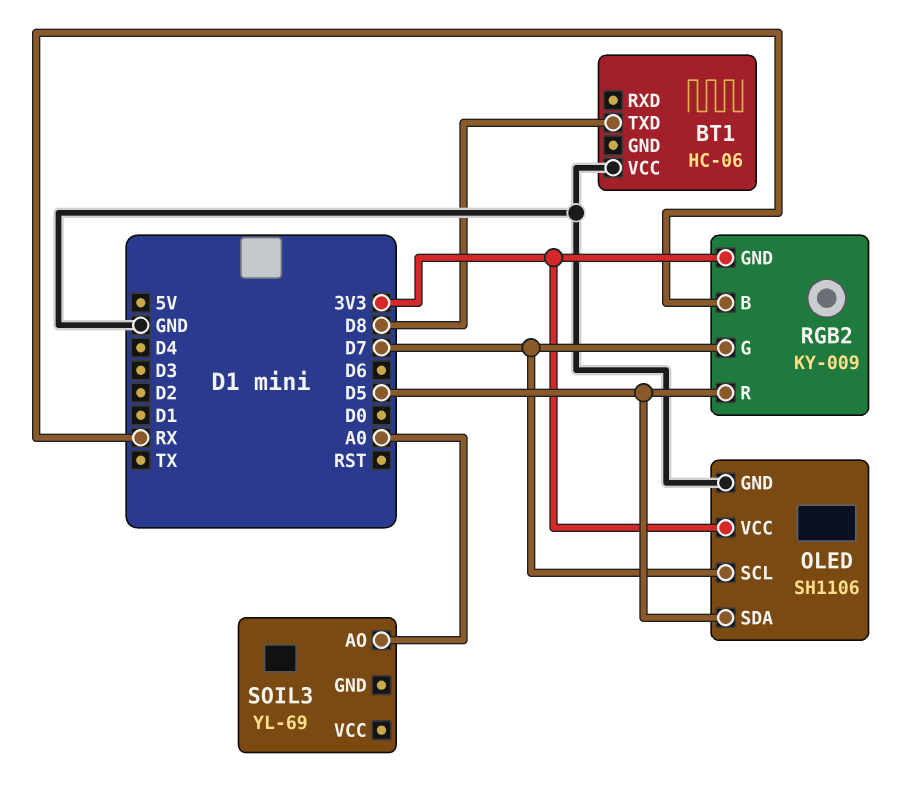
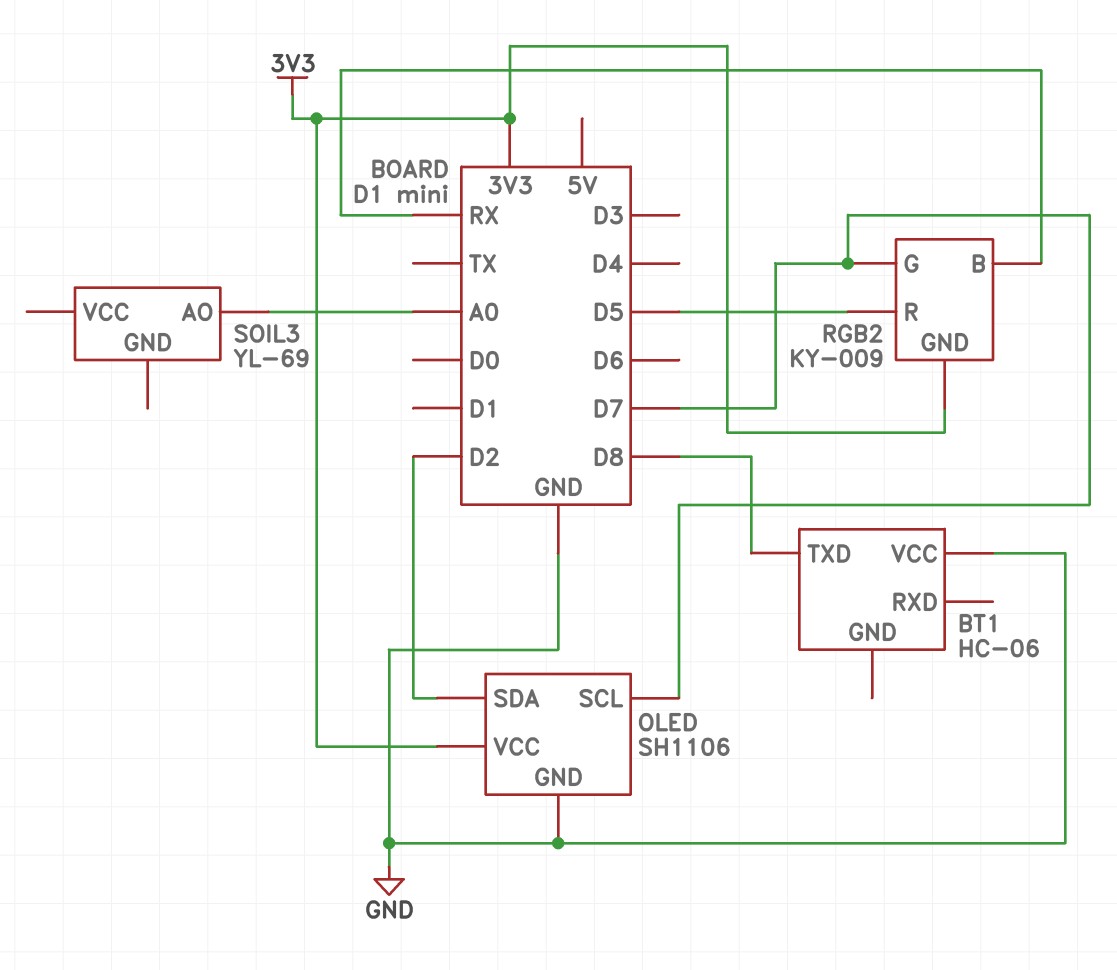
OLED pin SDA: D5 -> D2

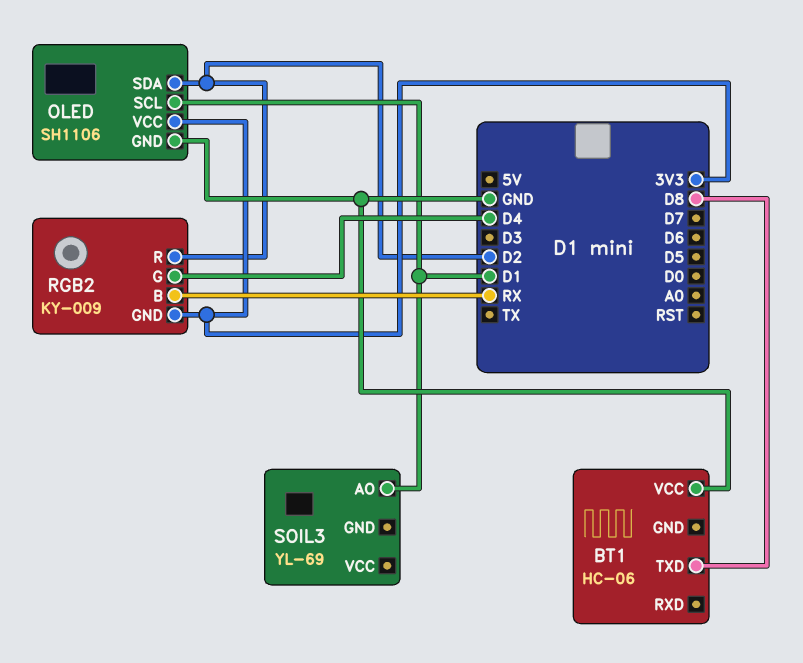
OLED pin SCL: D7 -> D1
RGB2 pin G: D7 -> D4
RGB2 pin R: D5 -> D2
SOIL3 pin AO: A0 -> D1

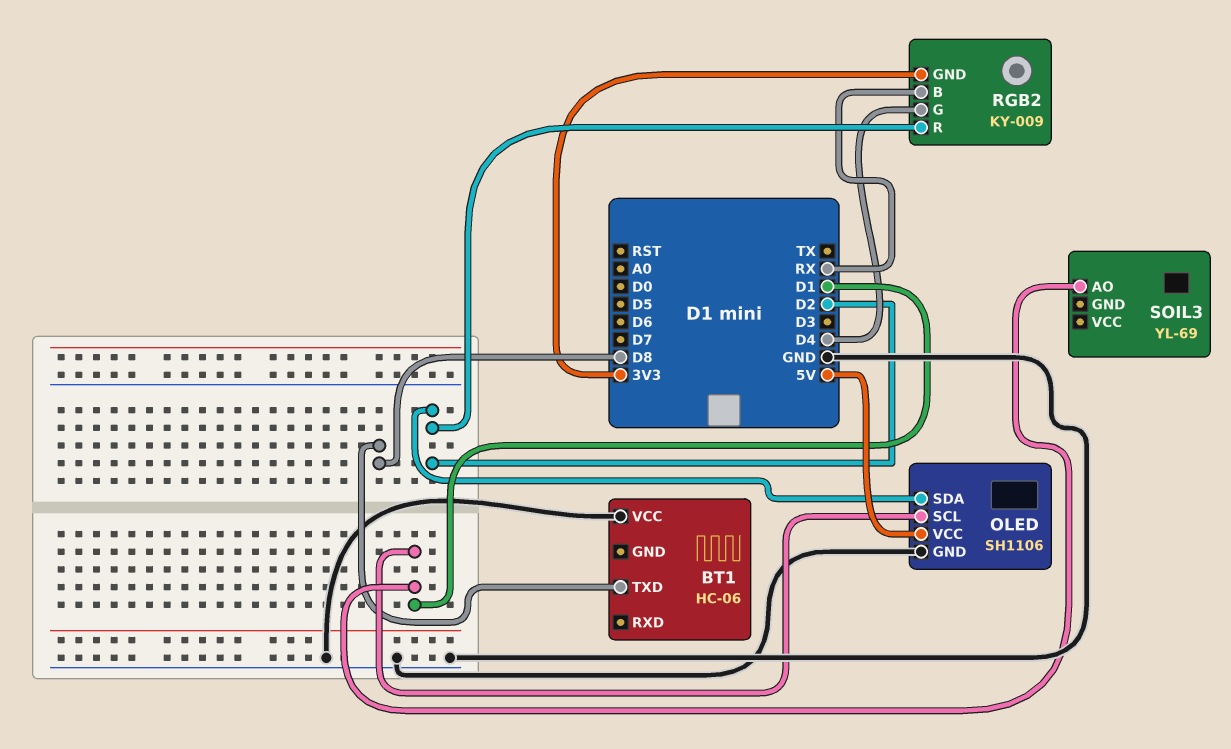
OLED pin VCC: 3V3 -> 5V

